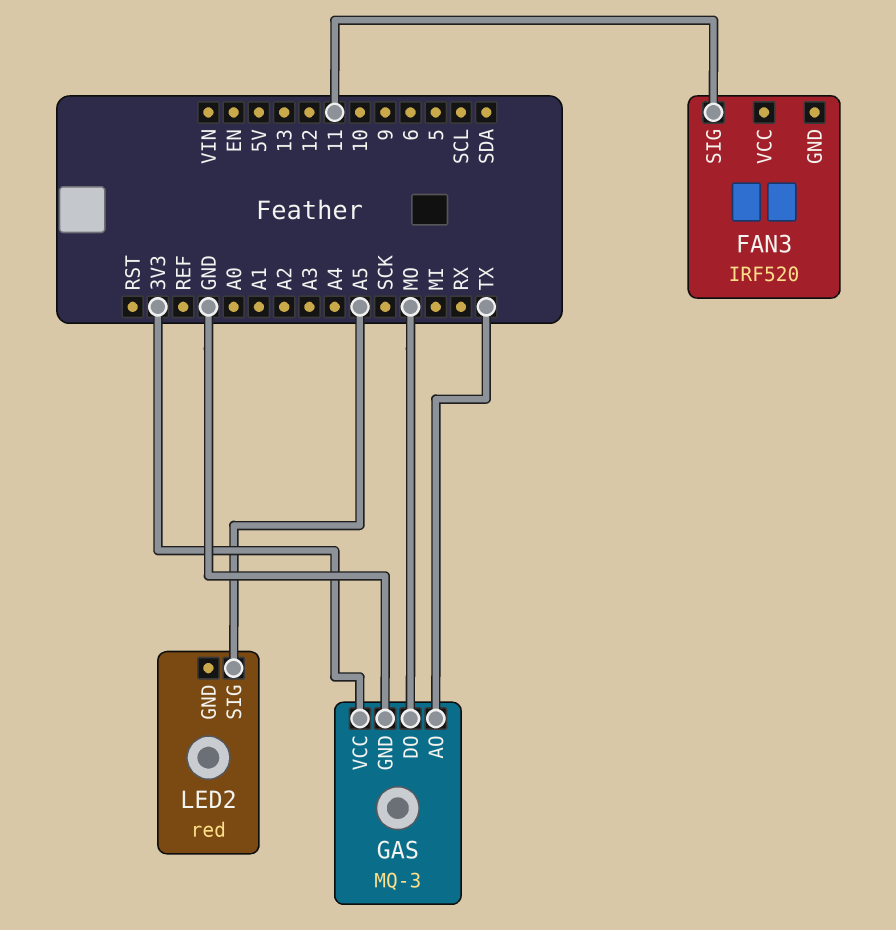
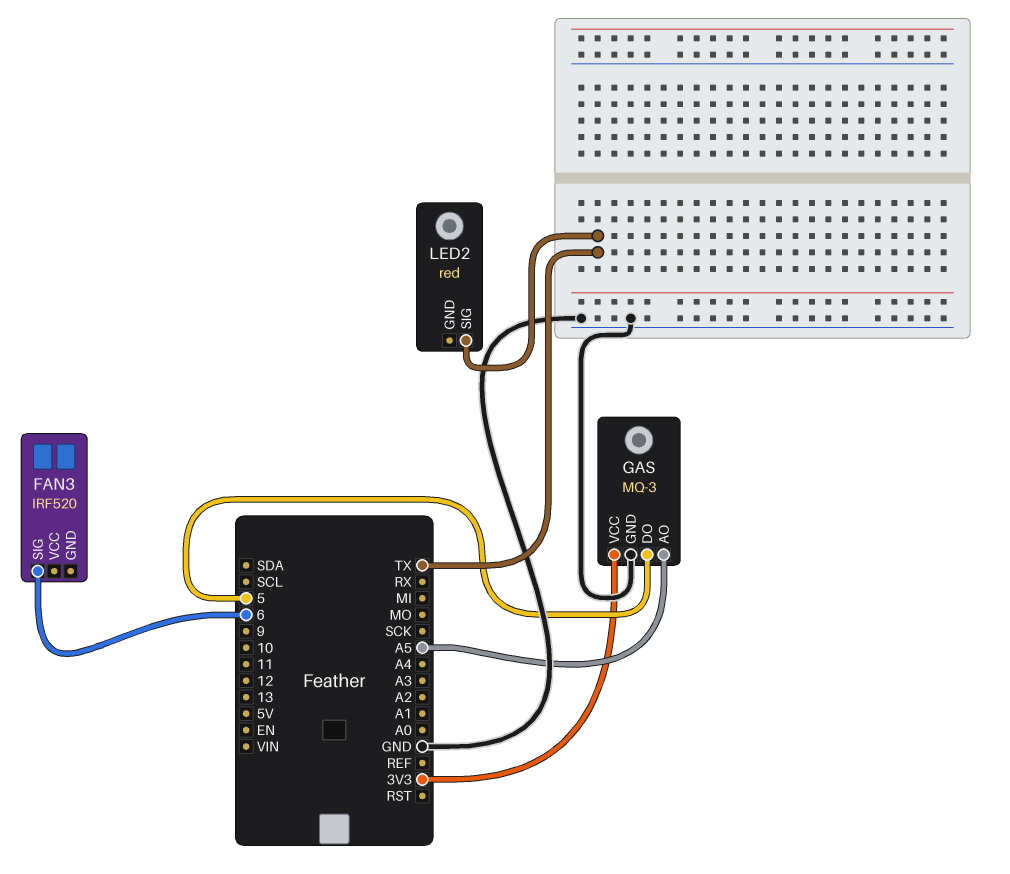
FAN3 pin SIG: 11 -> 6
GAS pin AO: TX -> A5
GAS pin DO: MO -> 5
LED2 pin SIG: A5 -> TX

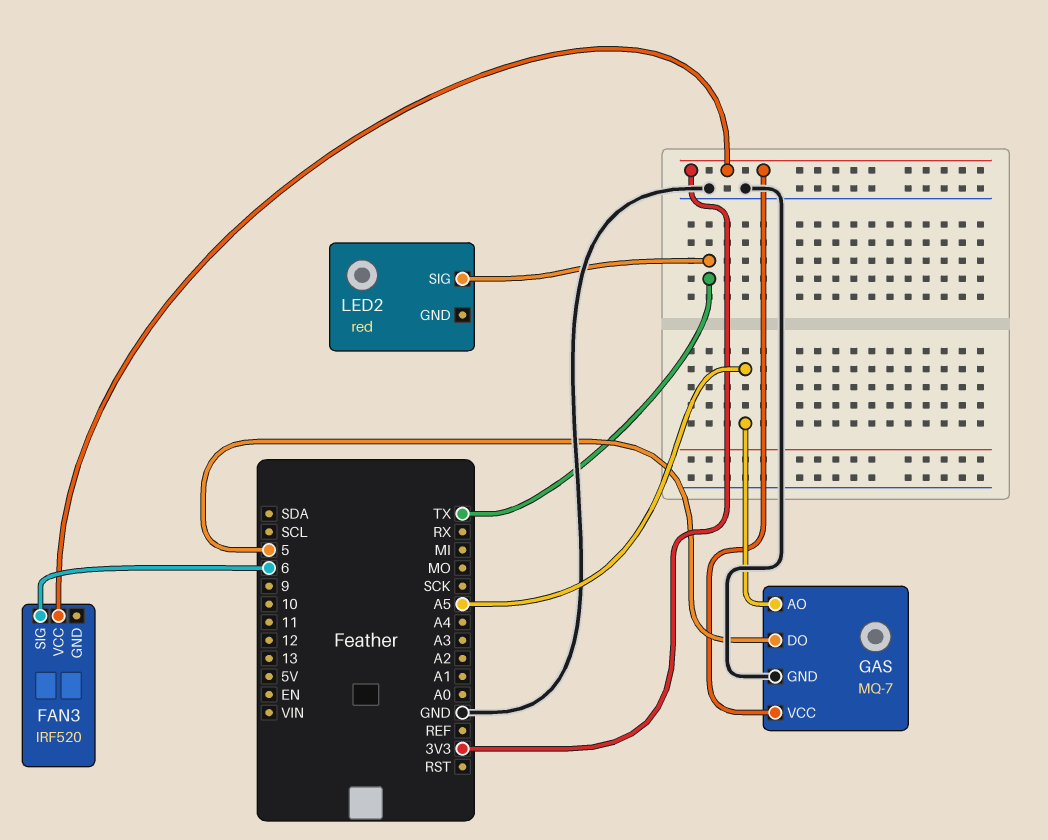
FAN3 pin VCC: none -> 3V3
GAS: MQ-3 -> MQ-7

